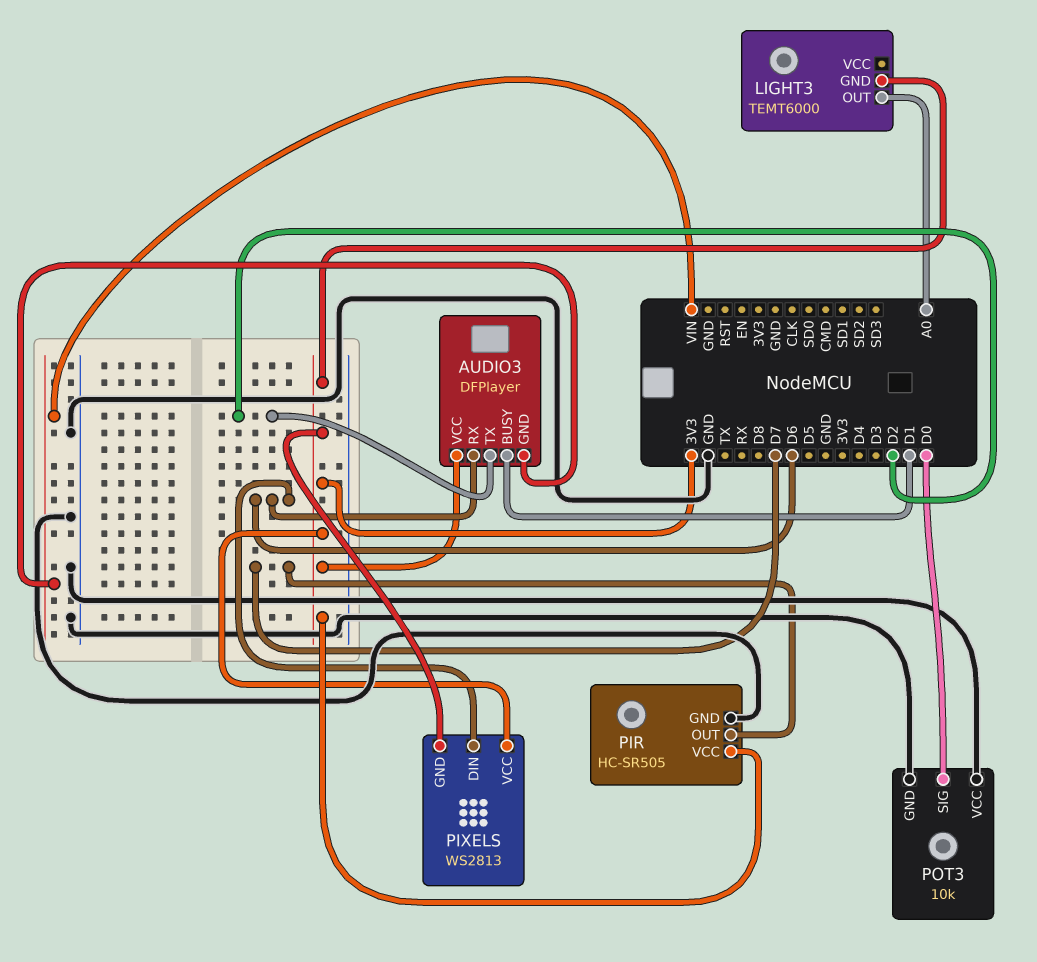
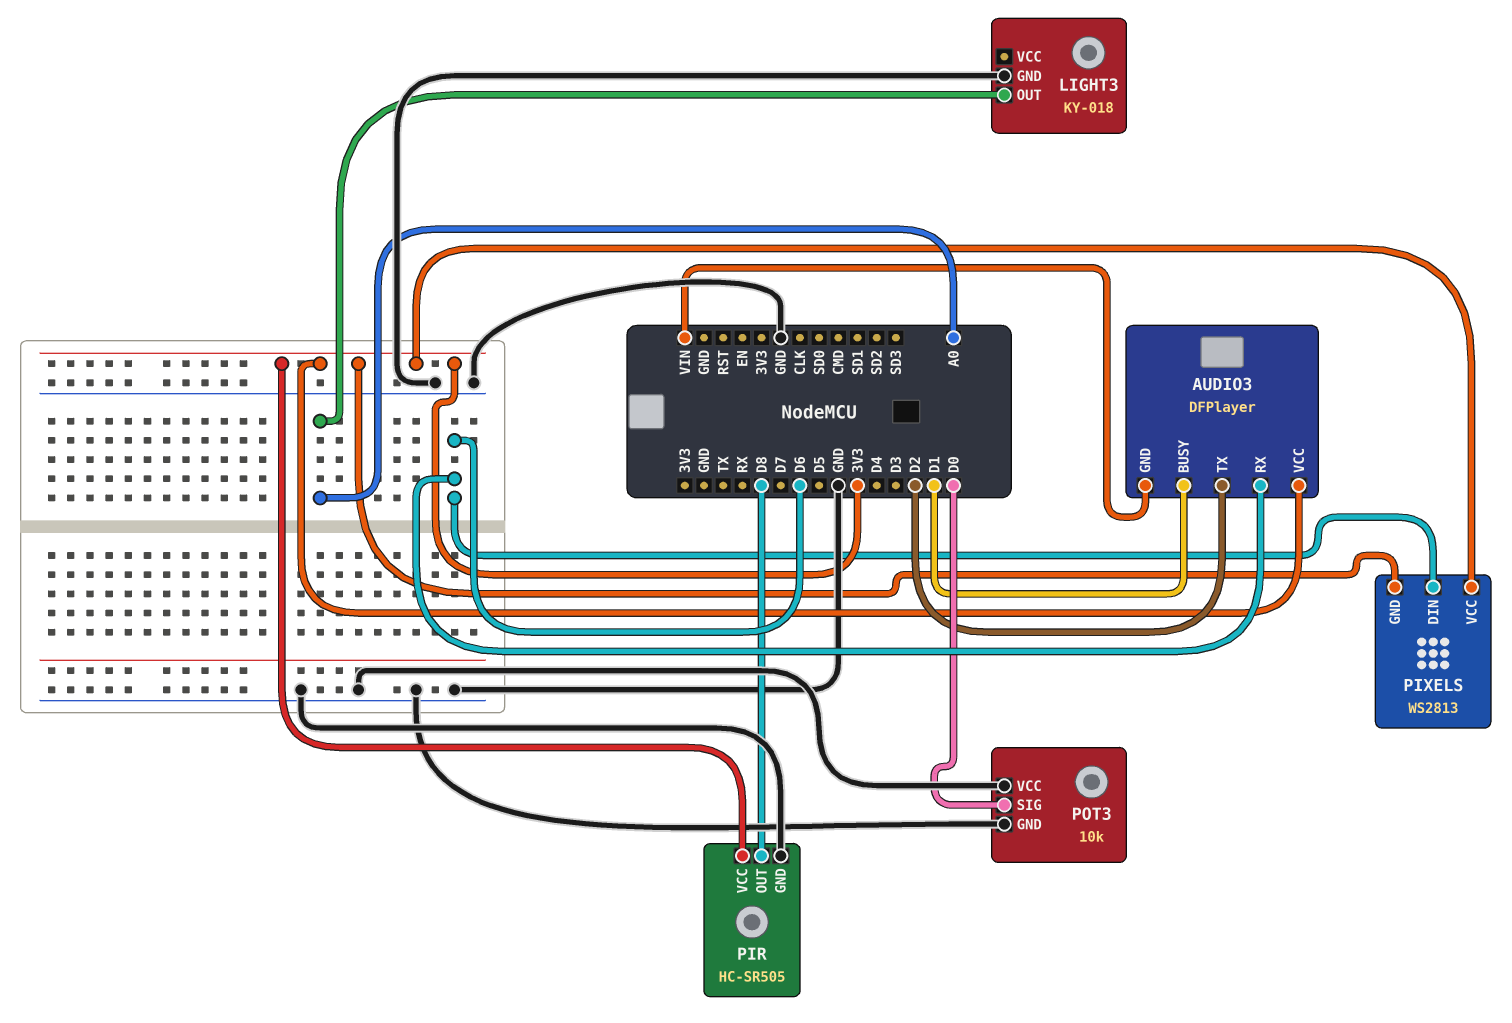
LIGHT3: TEMT6000 -> KY-018
LIGHT3 pin GND: 3V3 -> GND
PIR pin OUT: D7 -> D8

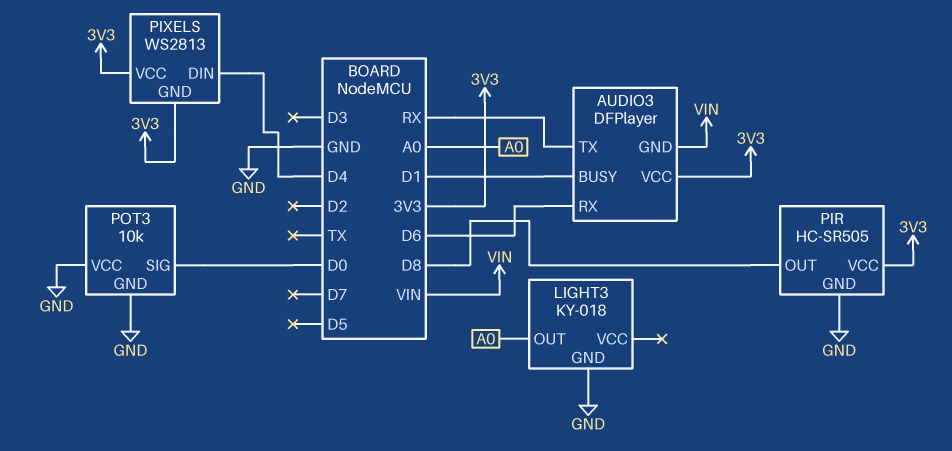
AUDIO3 pin TX: D2 -> RX
PIXELS pin DIN: D6 -> D4

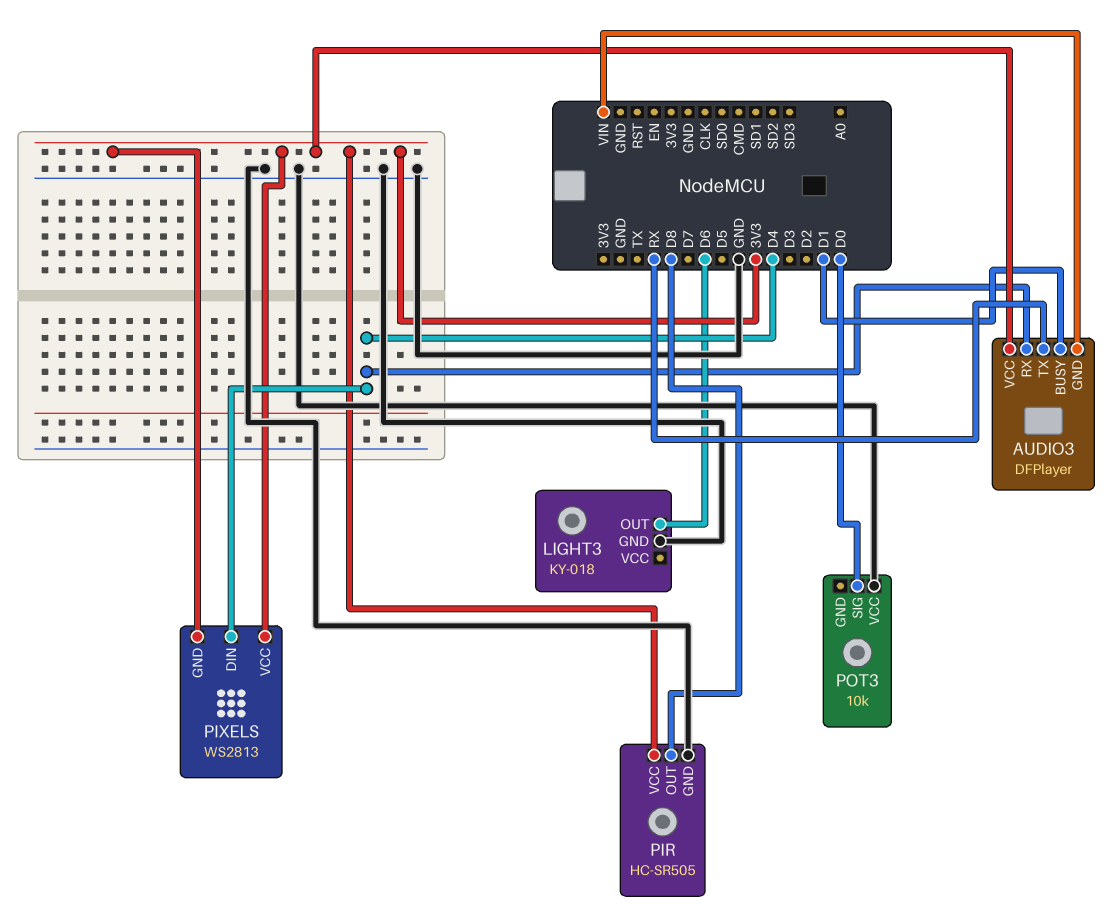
AUDIO3 pin RX: D6 -> D4
LIGHT3 pin OUT: A0 -> D6
POT3 pin GND: GND -> none

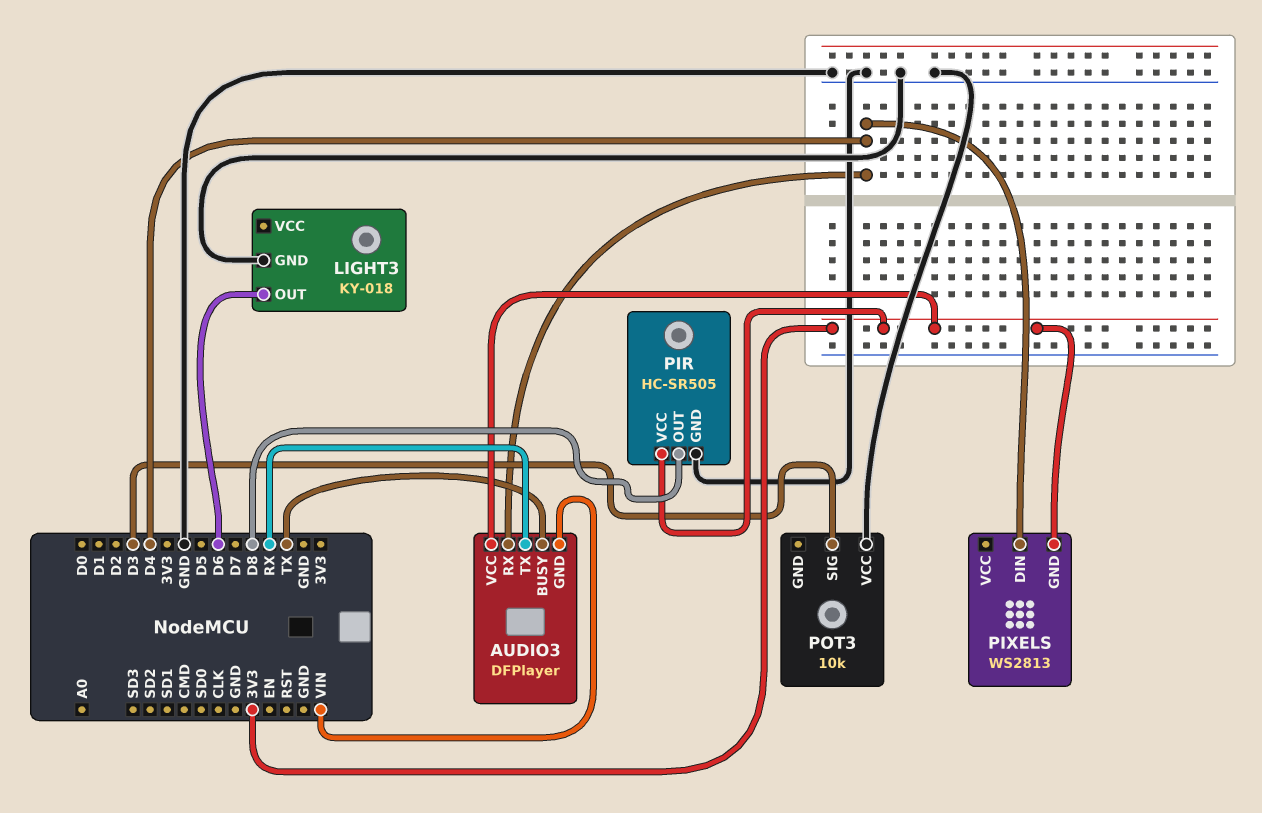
AUDIO3 pin BUSY: D1 -> TX
PIXELS pin VCC: 3V3 -> none
POT3 pin SIG: D0 -> D3

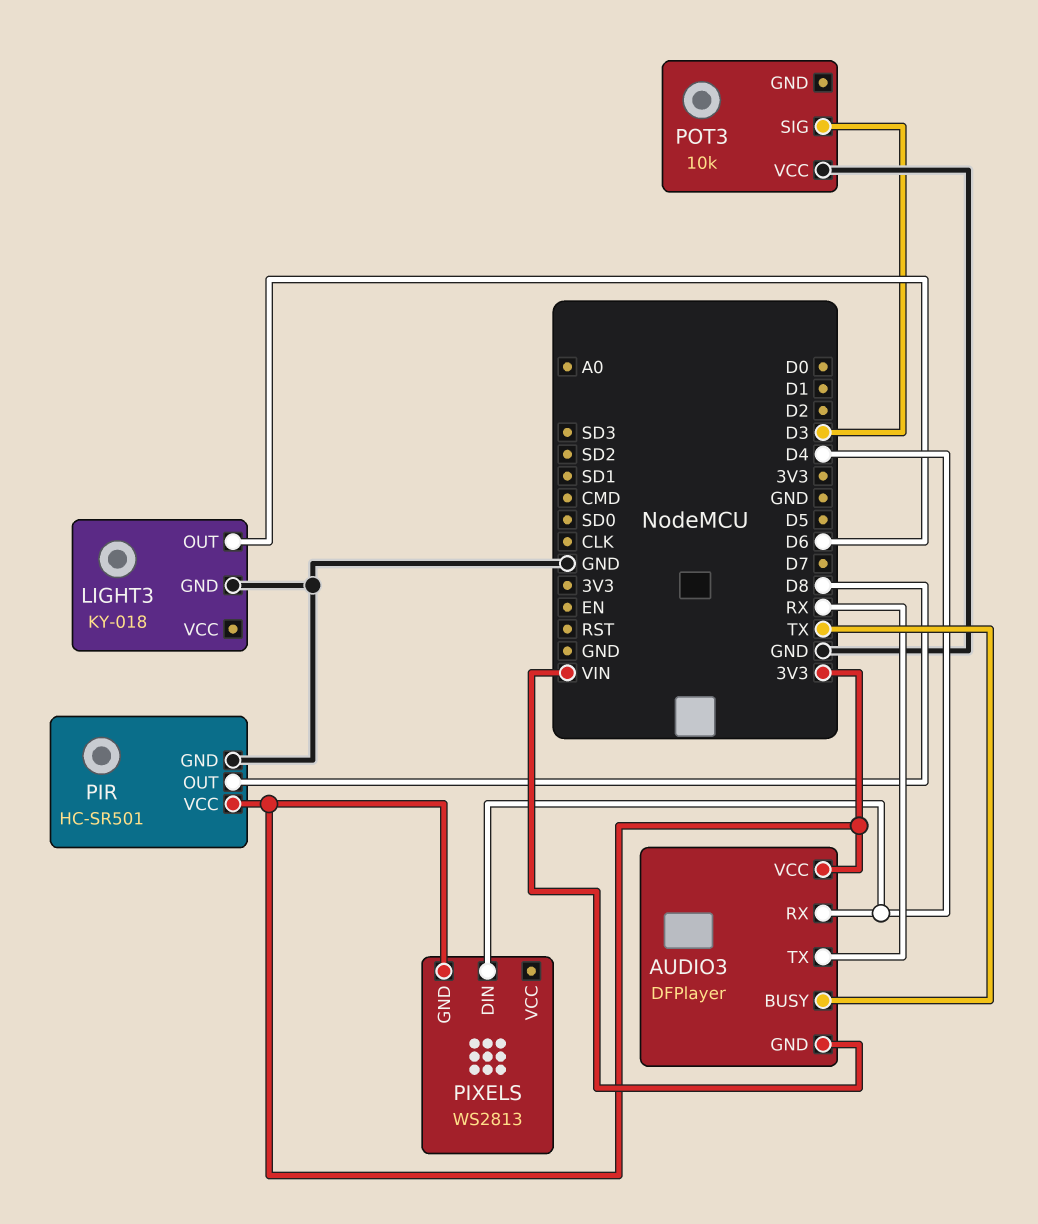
PIR: HC-SR505 -> HC-SR501

